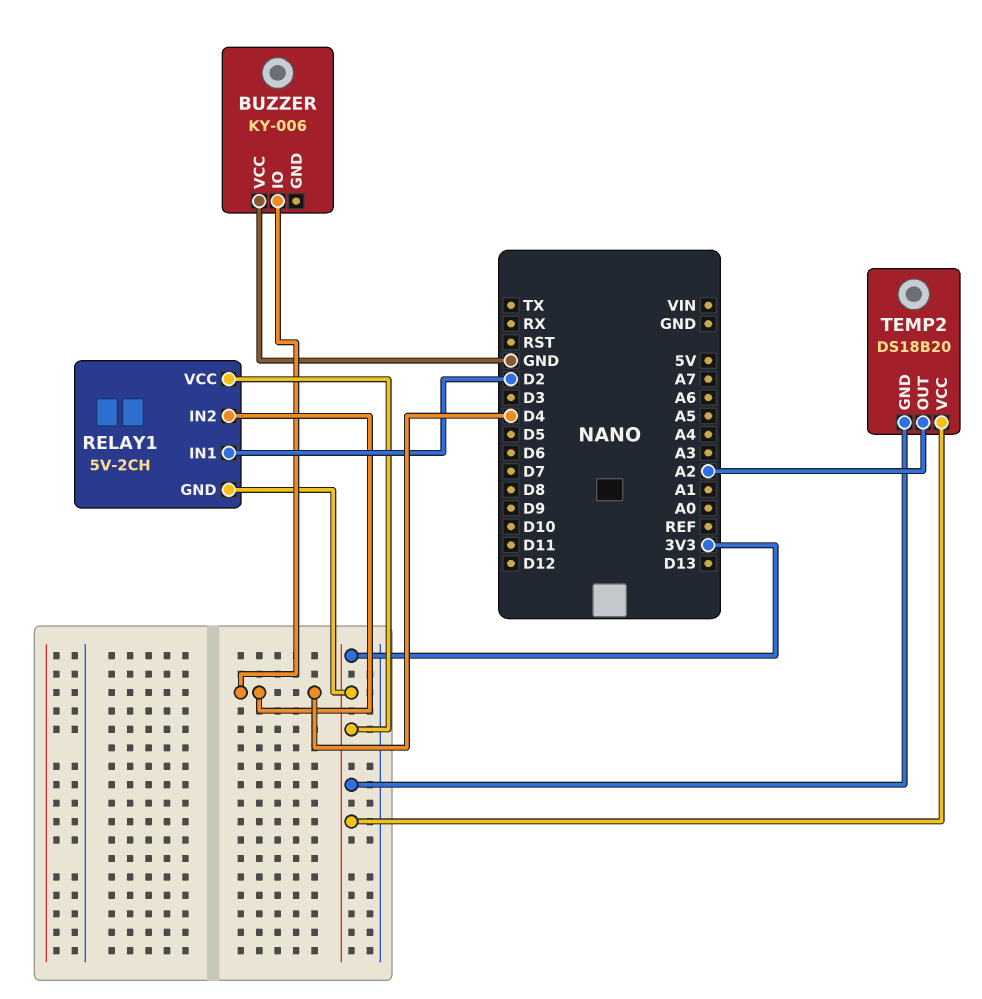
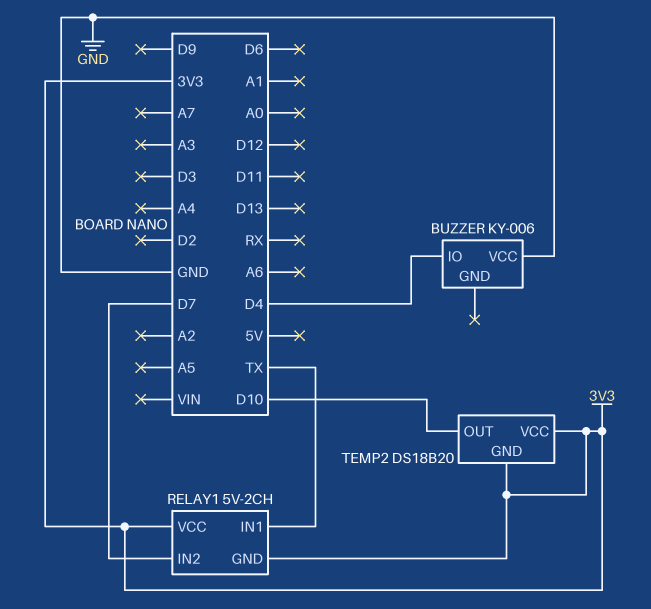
RELAY1 pin IN1: D2 -> TX
RELAY1 pin IN2: D4 -> D7
TEMP2 pin OUT: A2 -> D10

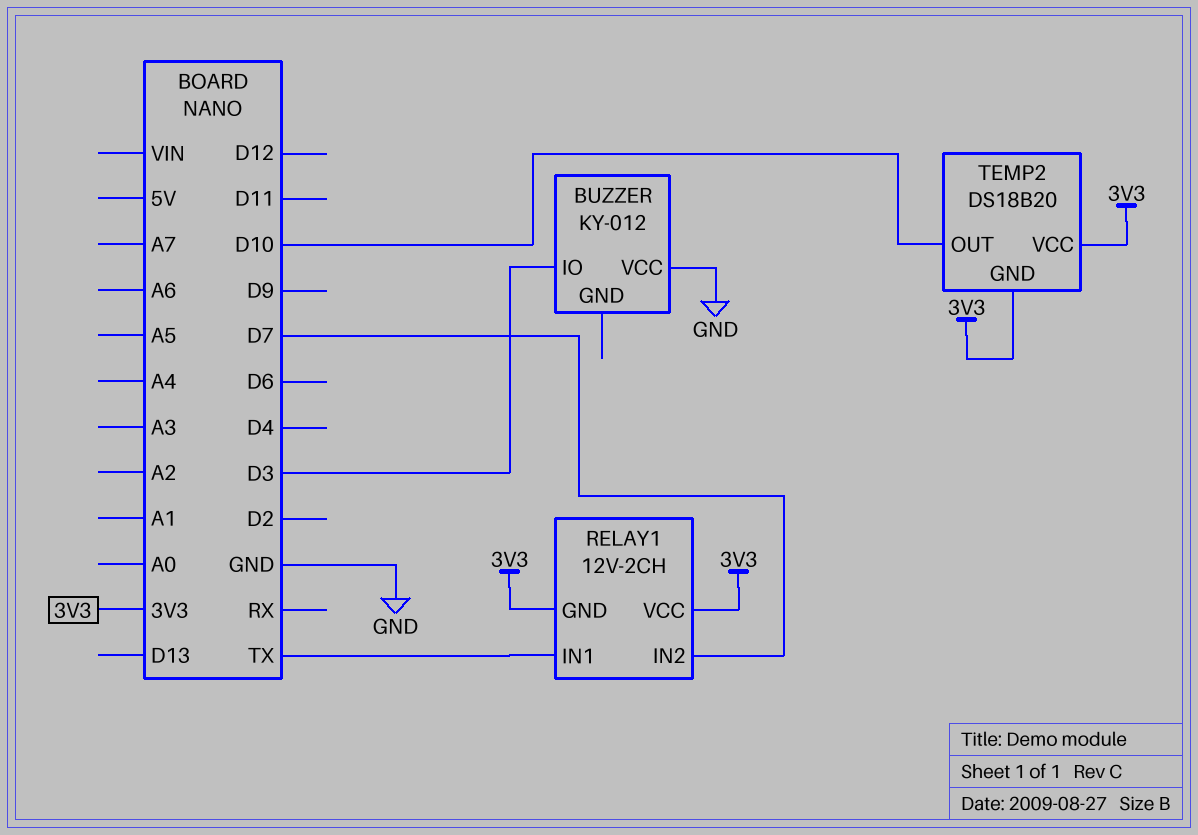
BUZZER: KY-006 -> KY-012
BUZZER pin IO: D4 -> D3
RELAY1: 5V-2CH -> 12V-2CH

